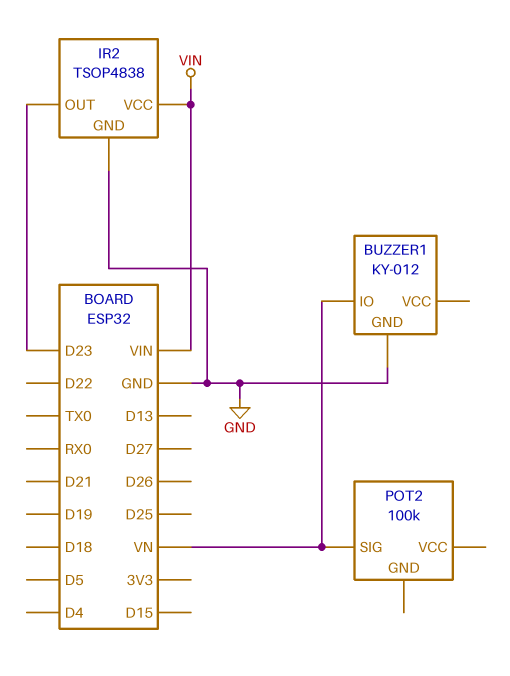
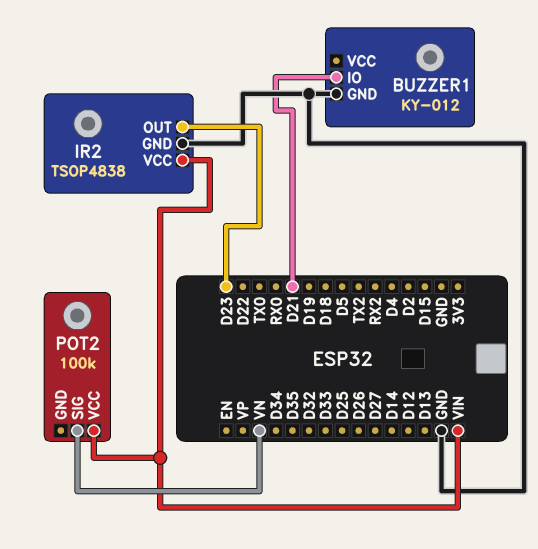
BUZZER1 pin IO: VN -> D21
POT2 pin VCC: none -> VIN

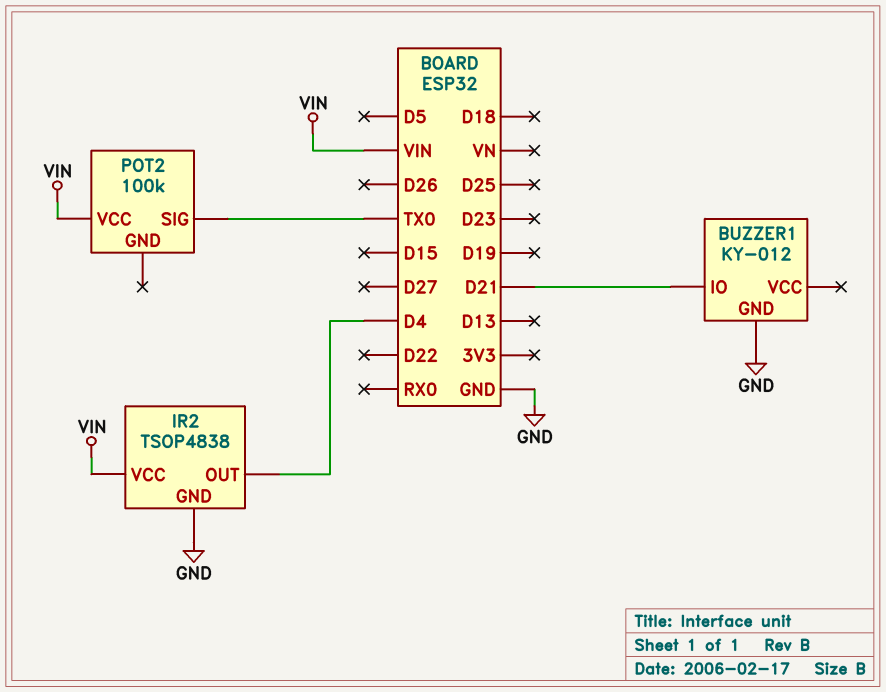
IR2 pin OUT: D23 -> D4
POT2 pin SIG: VN -> TX0

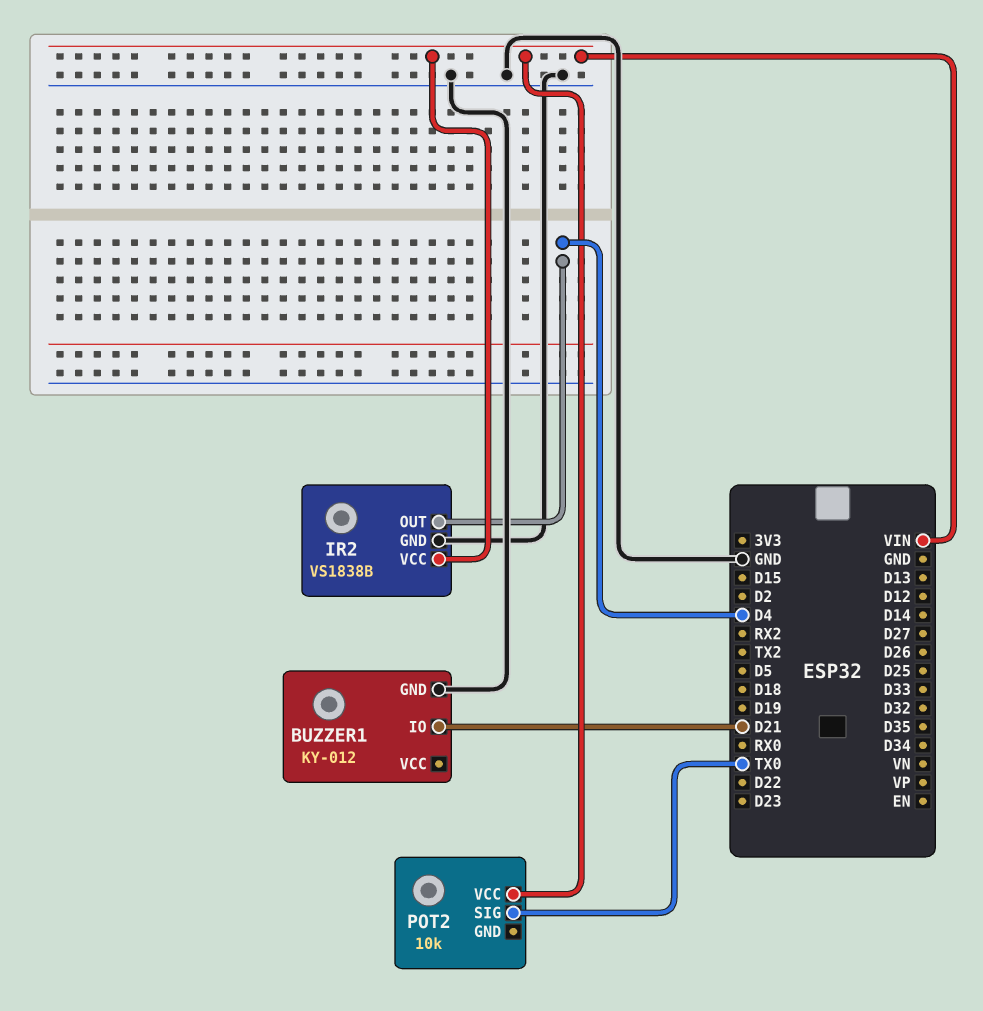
IR2: TSOP4838 -> VS1838B
POT2: 100k -> 10k

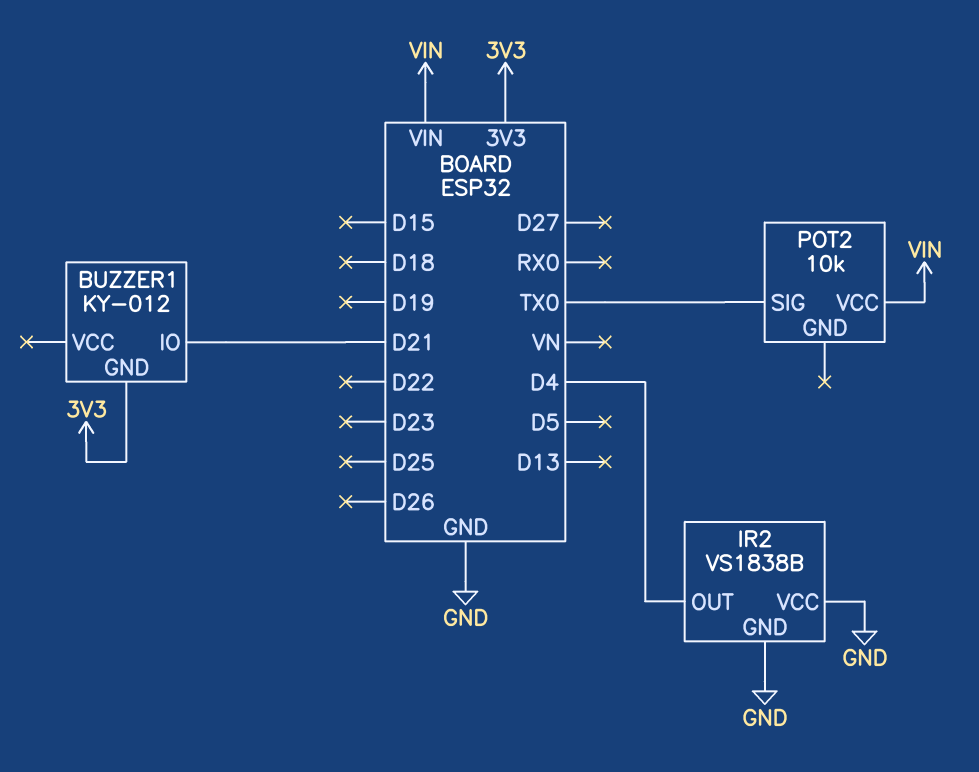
BUZZER1 pin GND: GND -> 3V3
IR2 pin VCC: VIN -> GND

